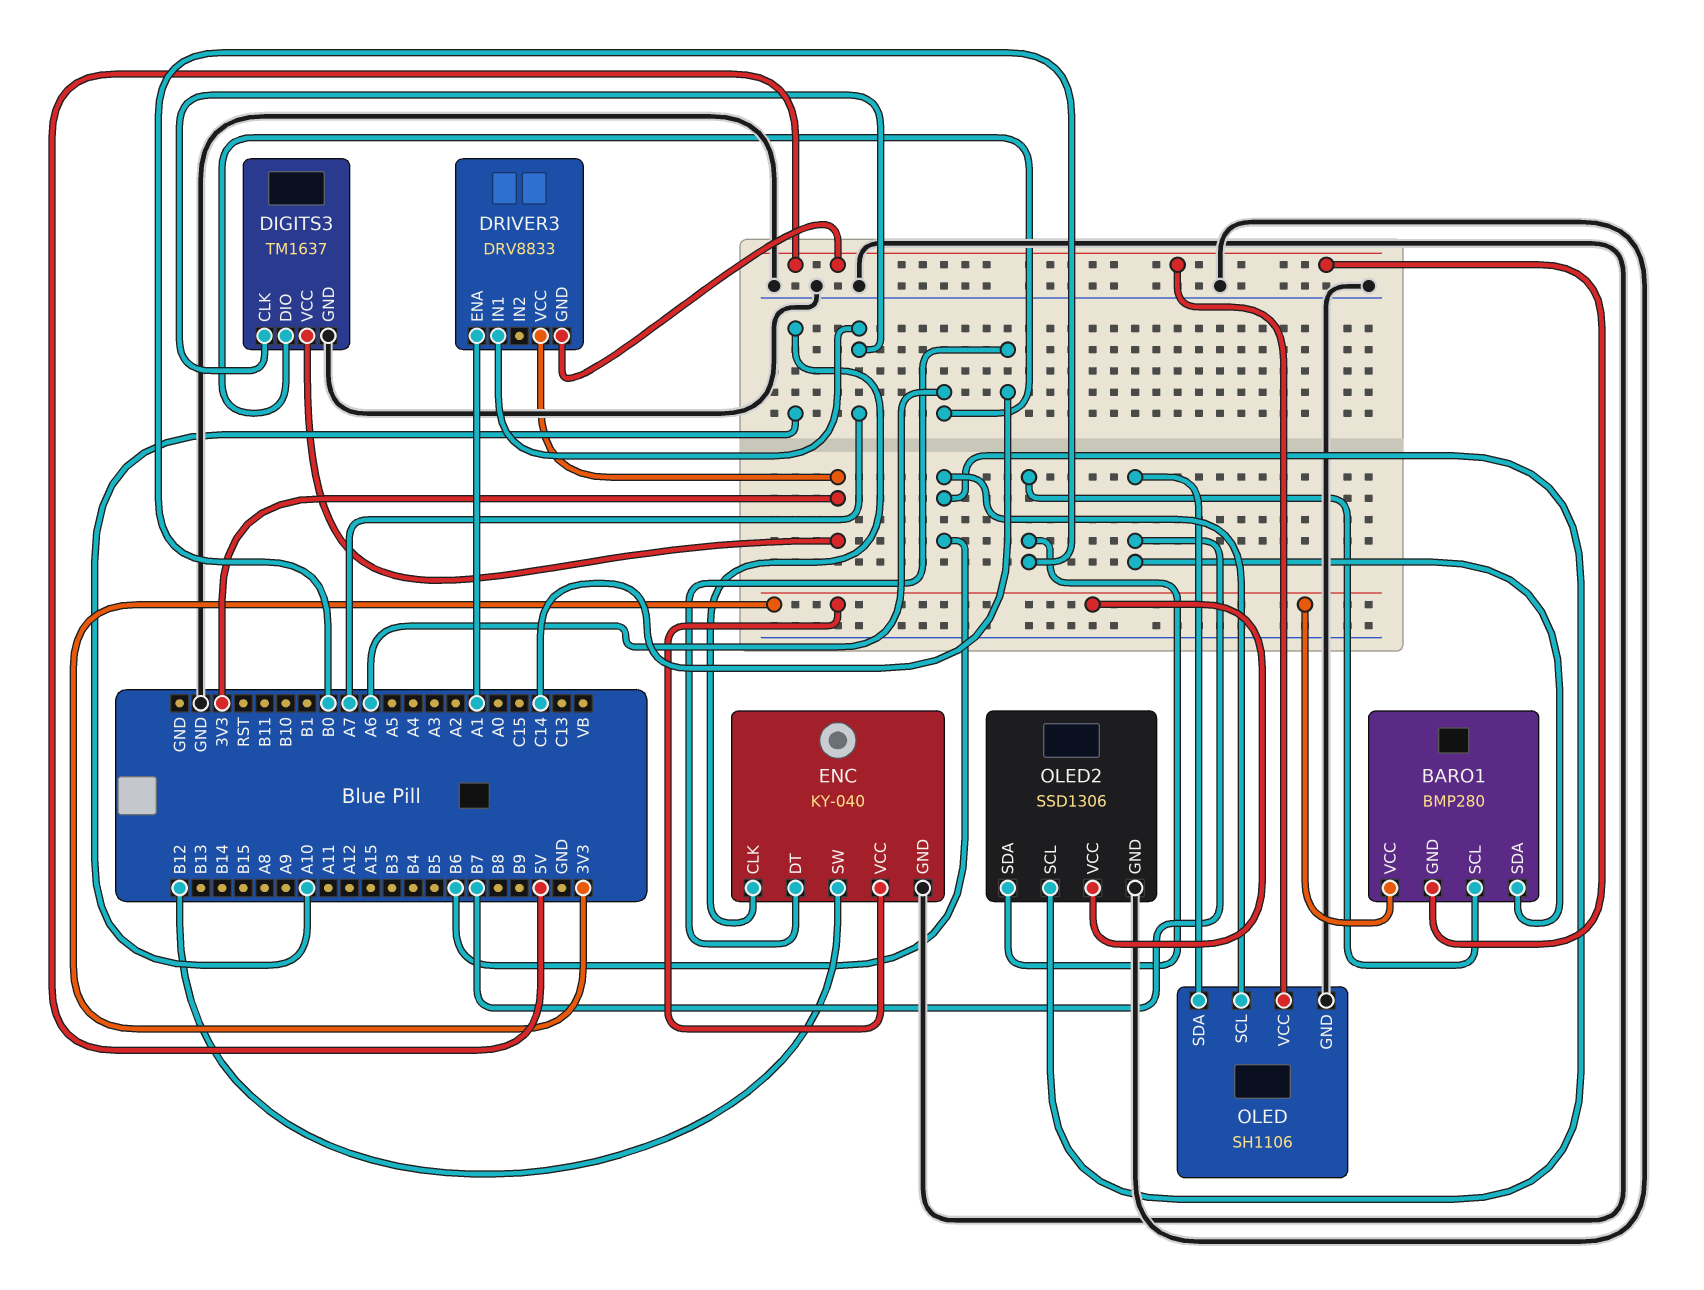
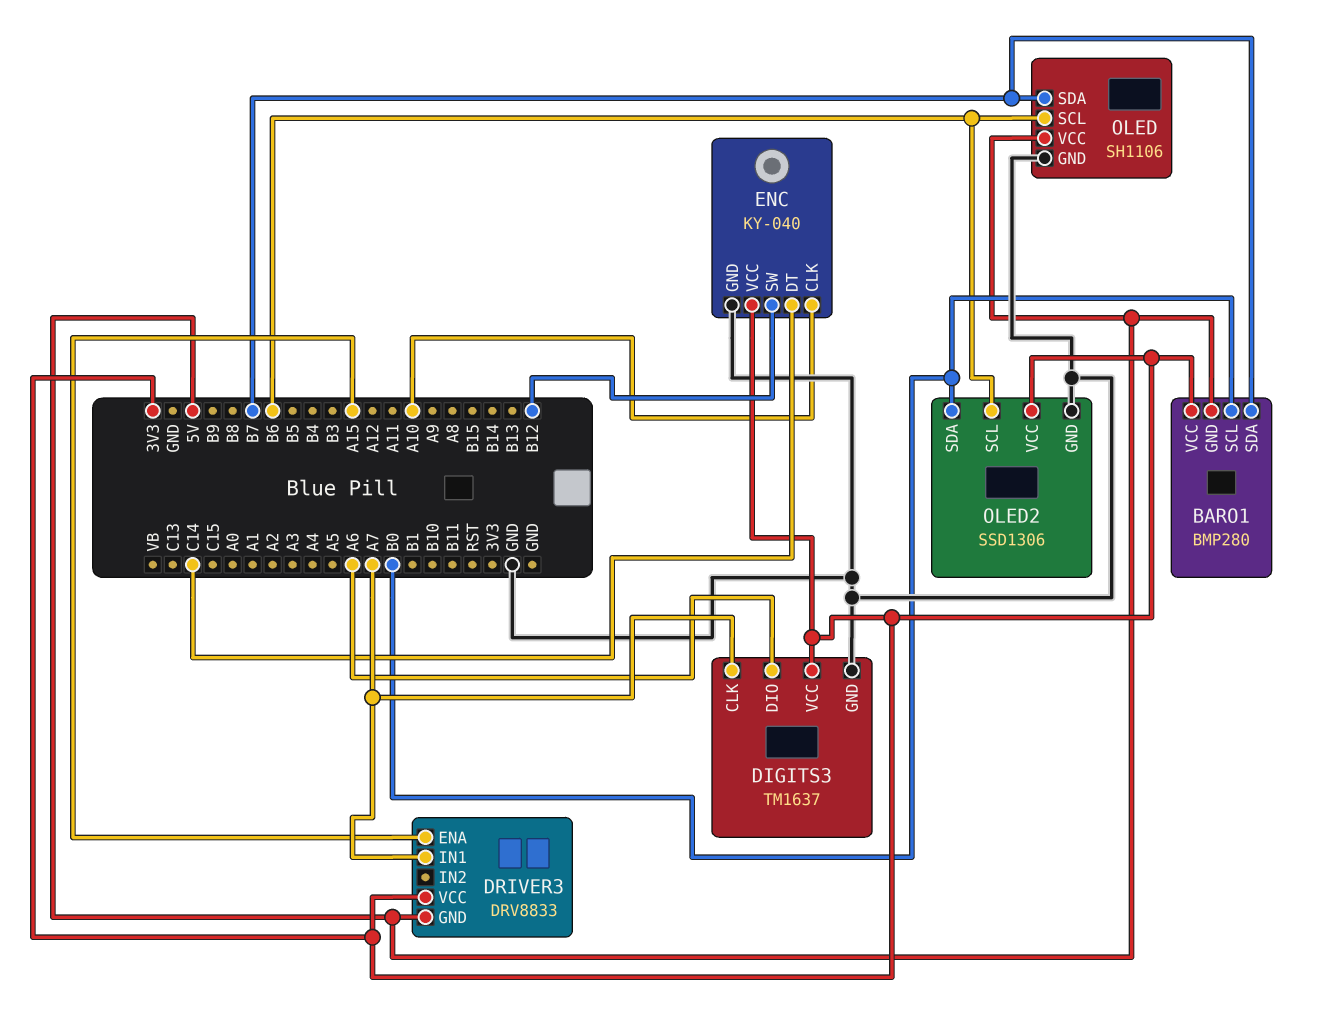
DRIVER3 pin ENA: A1 -> A15

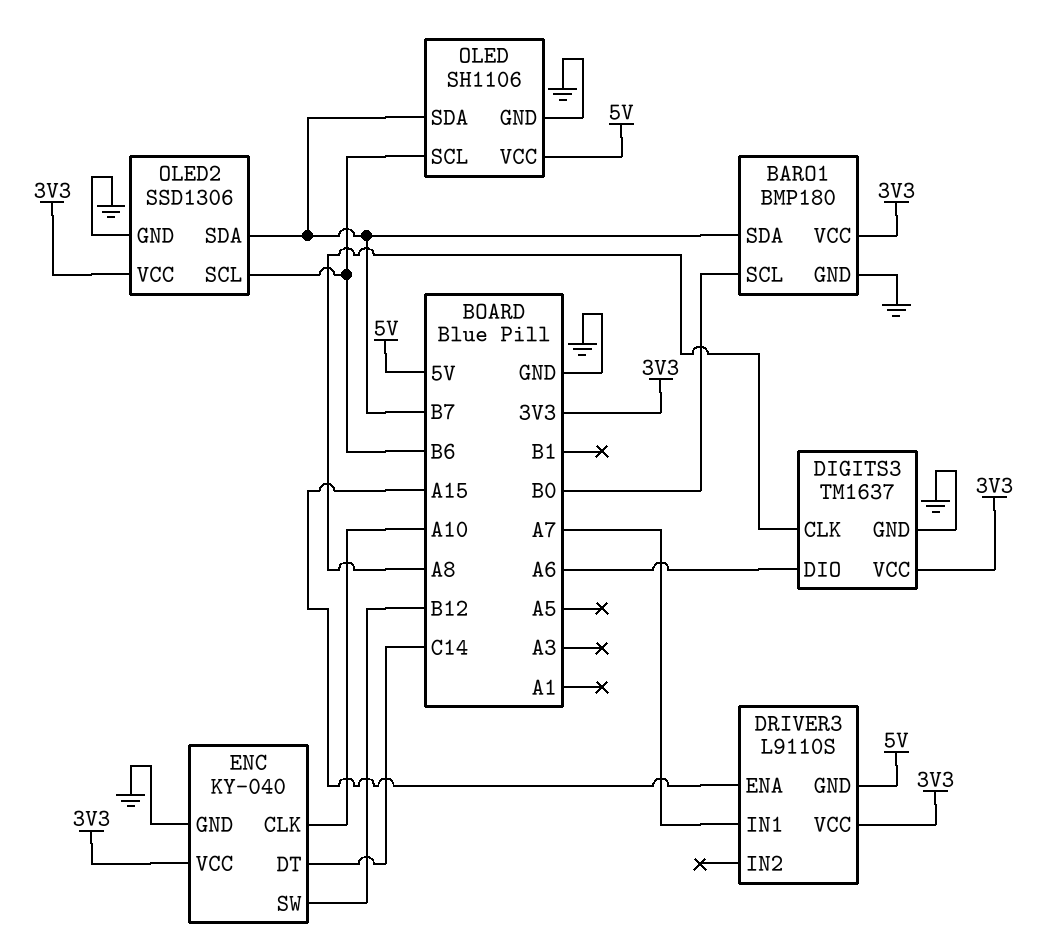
BARO1: BMP280 -> BMP180
BARO1 pin GND: 5V -> GND
DIGITS3 pin CLK: A7 -> A8
DRIVER3: DRV8833 -> L9110S
OLED2 pin SDA: B0 -> B7

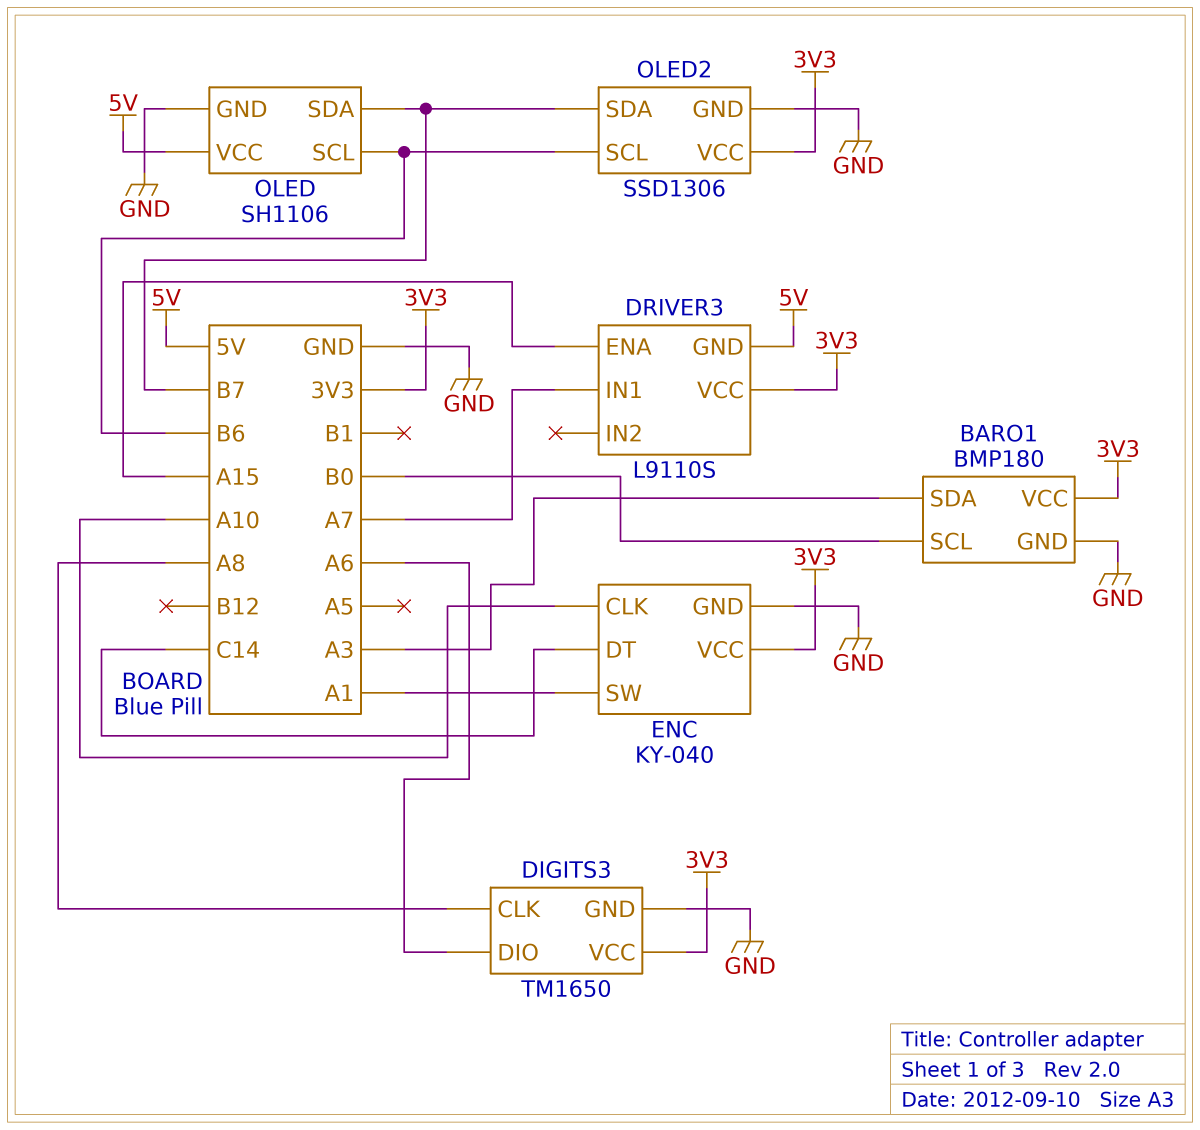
BARO1 pin SDA: B7 -> A3
DIGITS3: TM1637 -> TM1650
ENC pin SW: B12 -> A1

